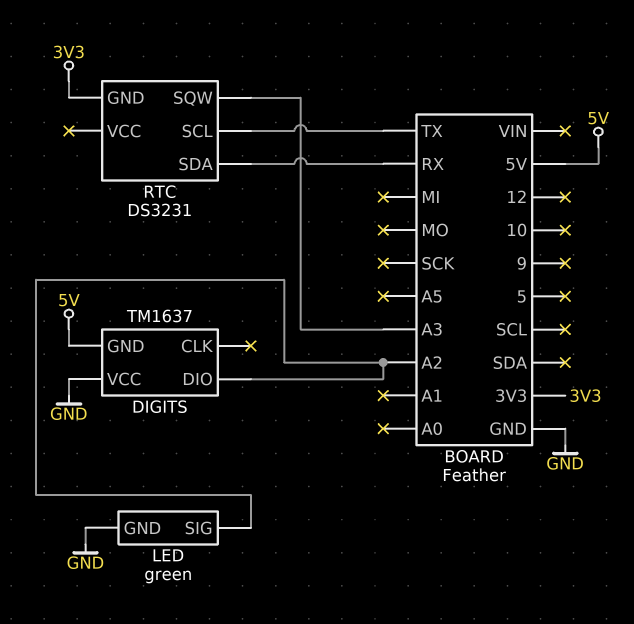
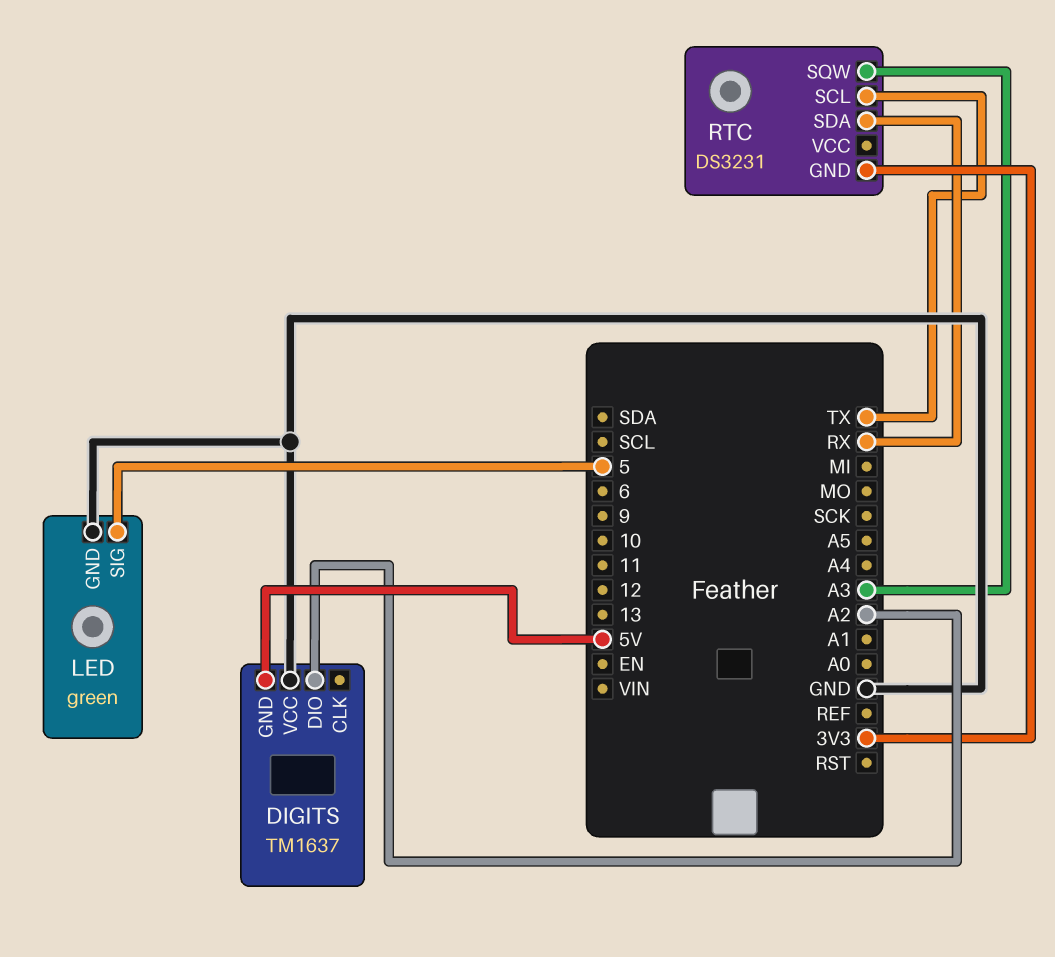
LED pin SIG: A2 -> 5

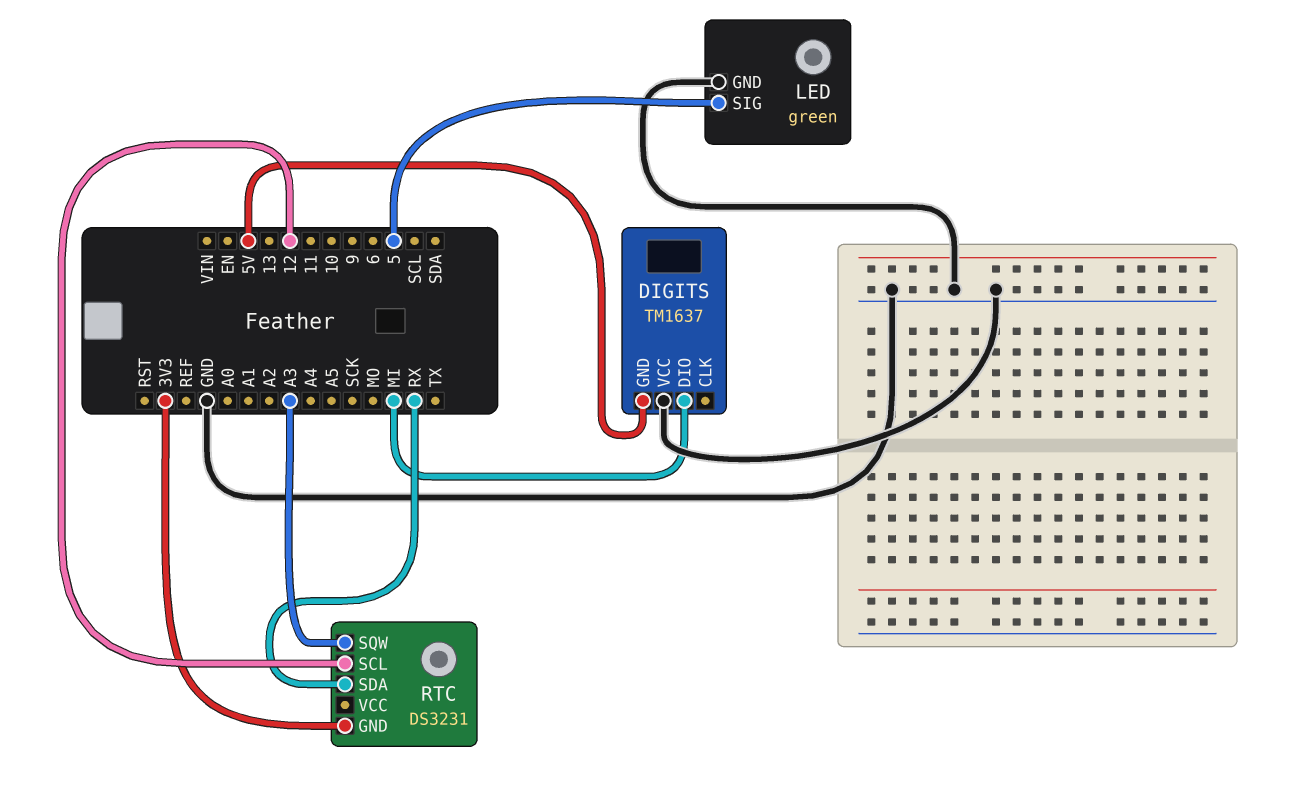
DIGITS pin DIO: A2 -> MI
RTC pin SCL: TX -> 12

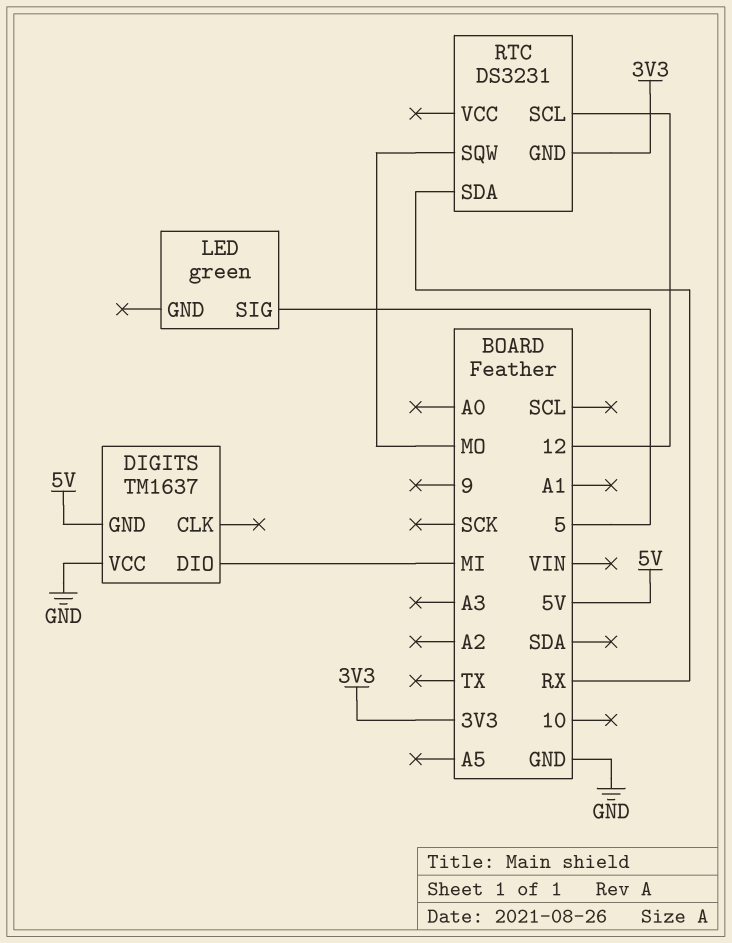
LED pin GND: GND -> none
RTC pin SQW: A3 -> MO

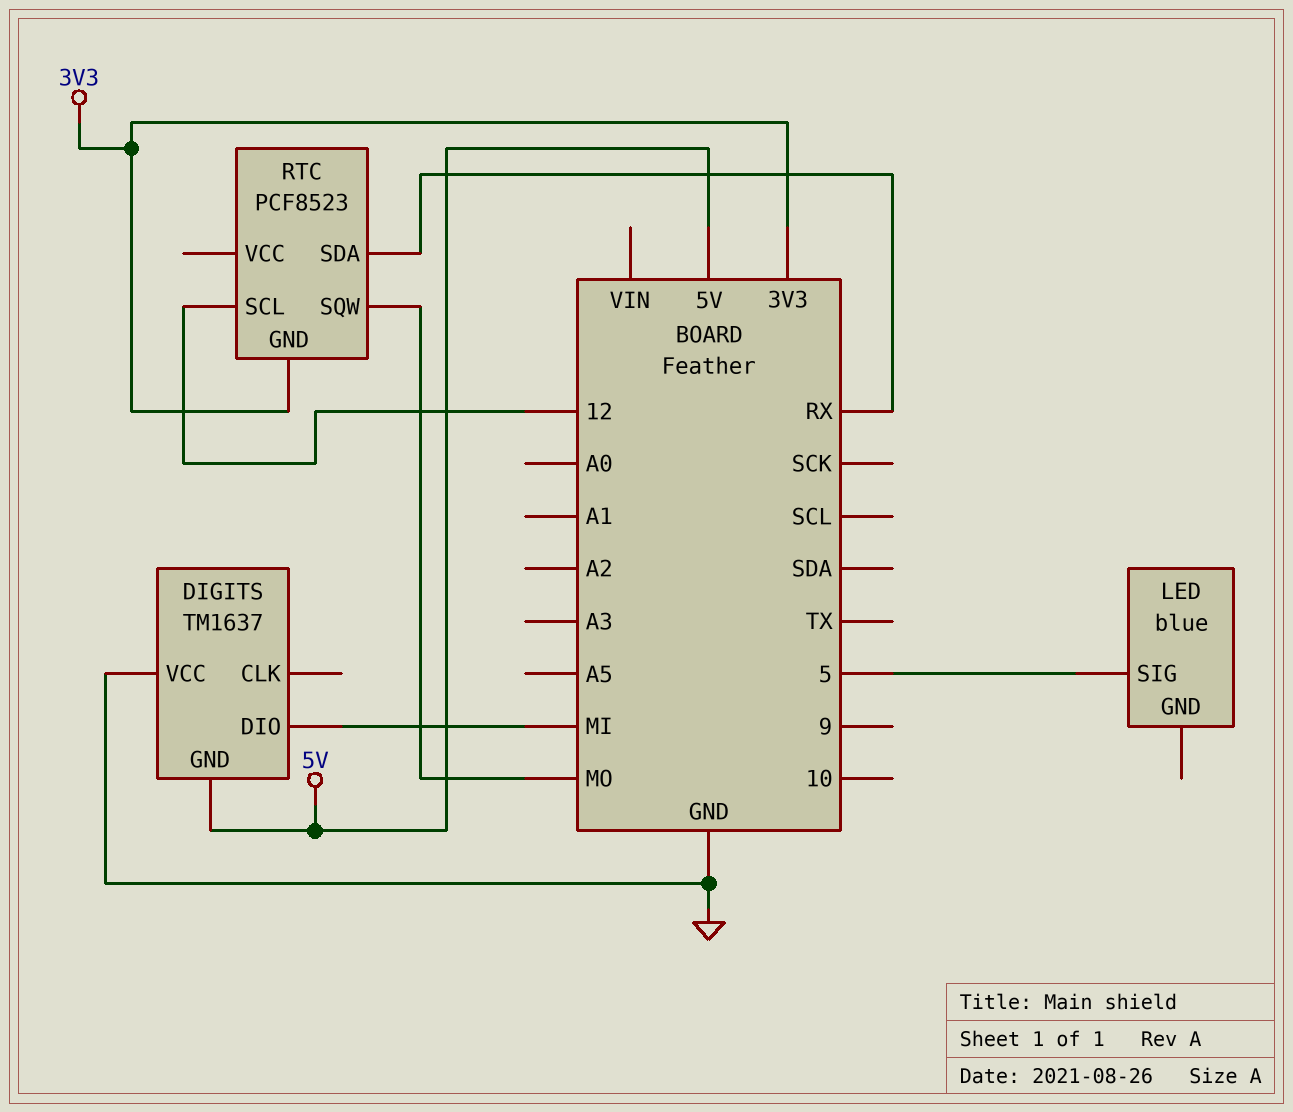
LED: green -> blue
RTC: DS3231 -> PCF8523

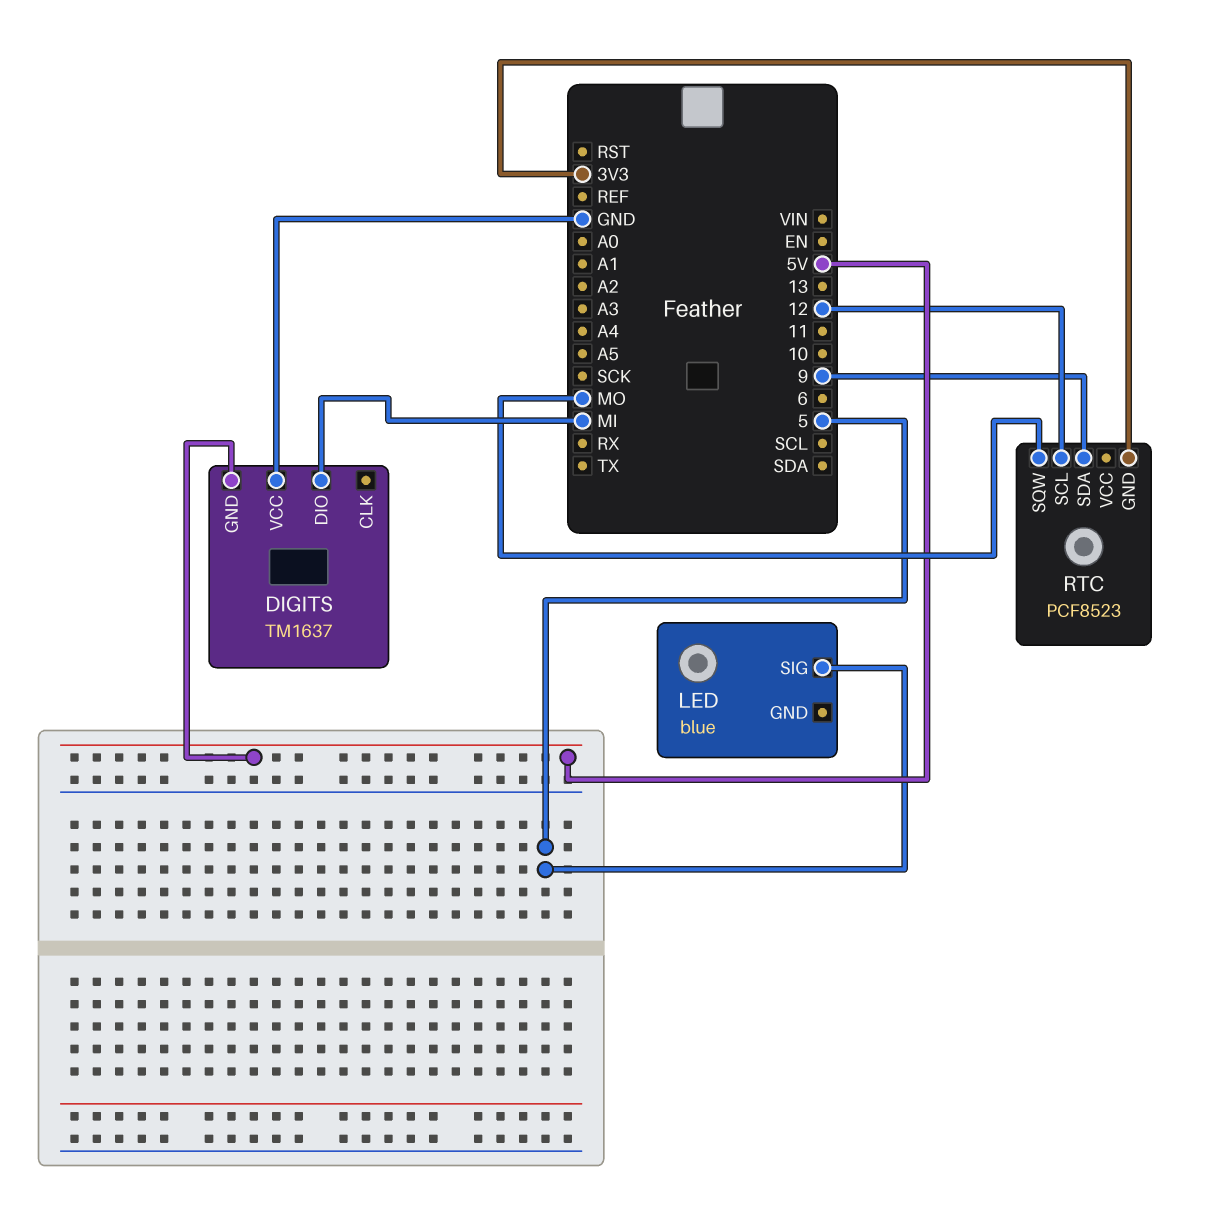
RTC pin SDA: RX -> 9

